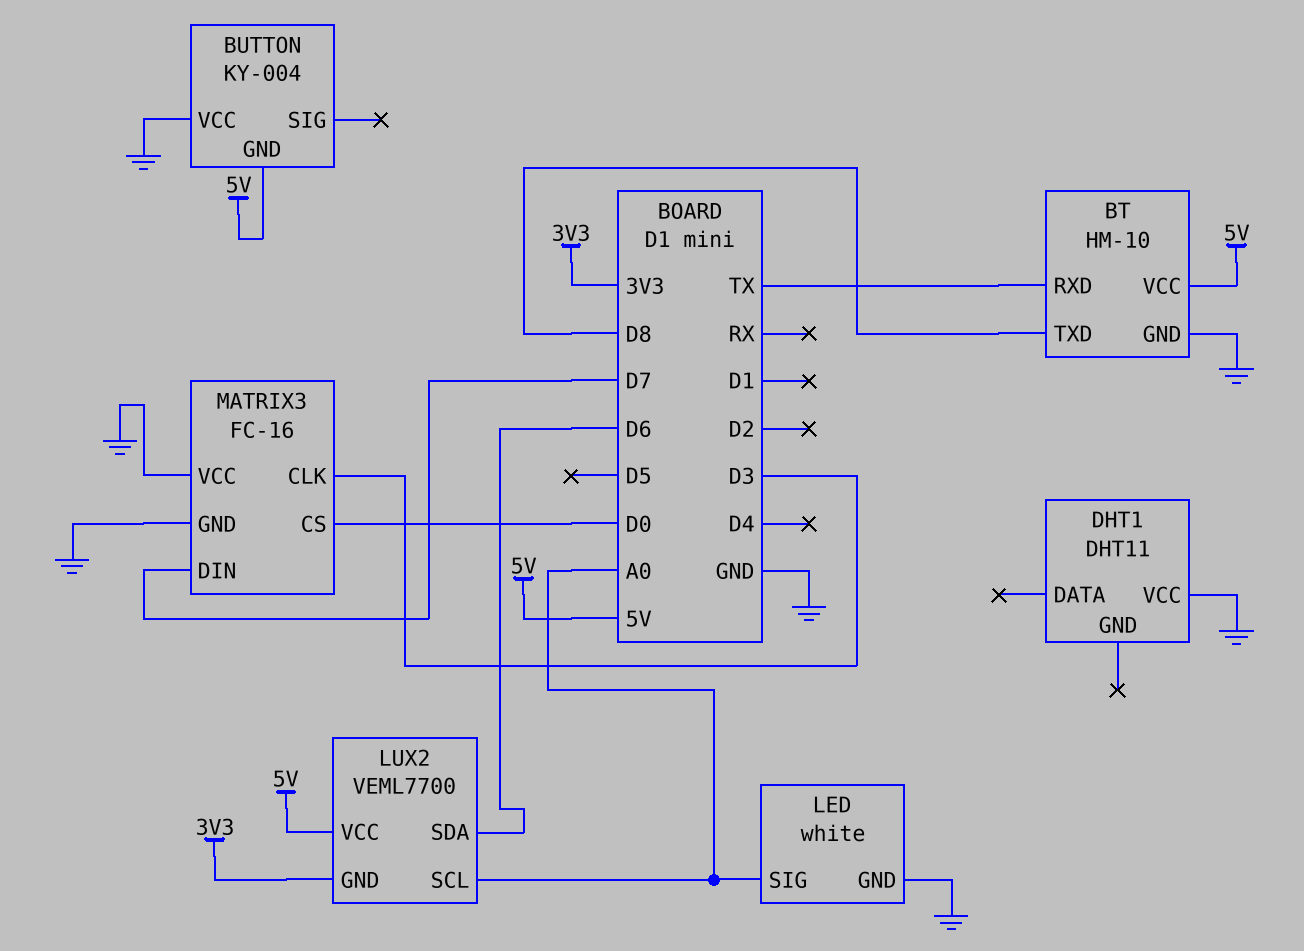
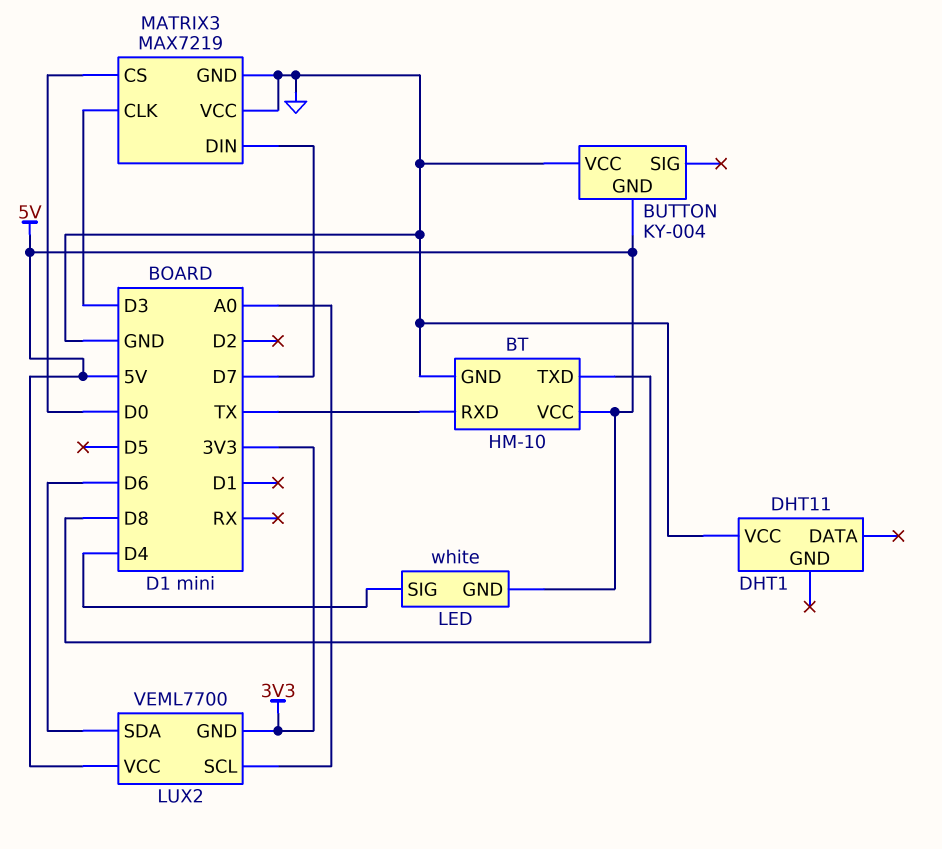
LED pin GND: GND -> 5V
LED pin SIG: A0 -> D4
MATRIX3: FC-16 -> MAX7219

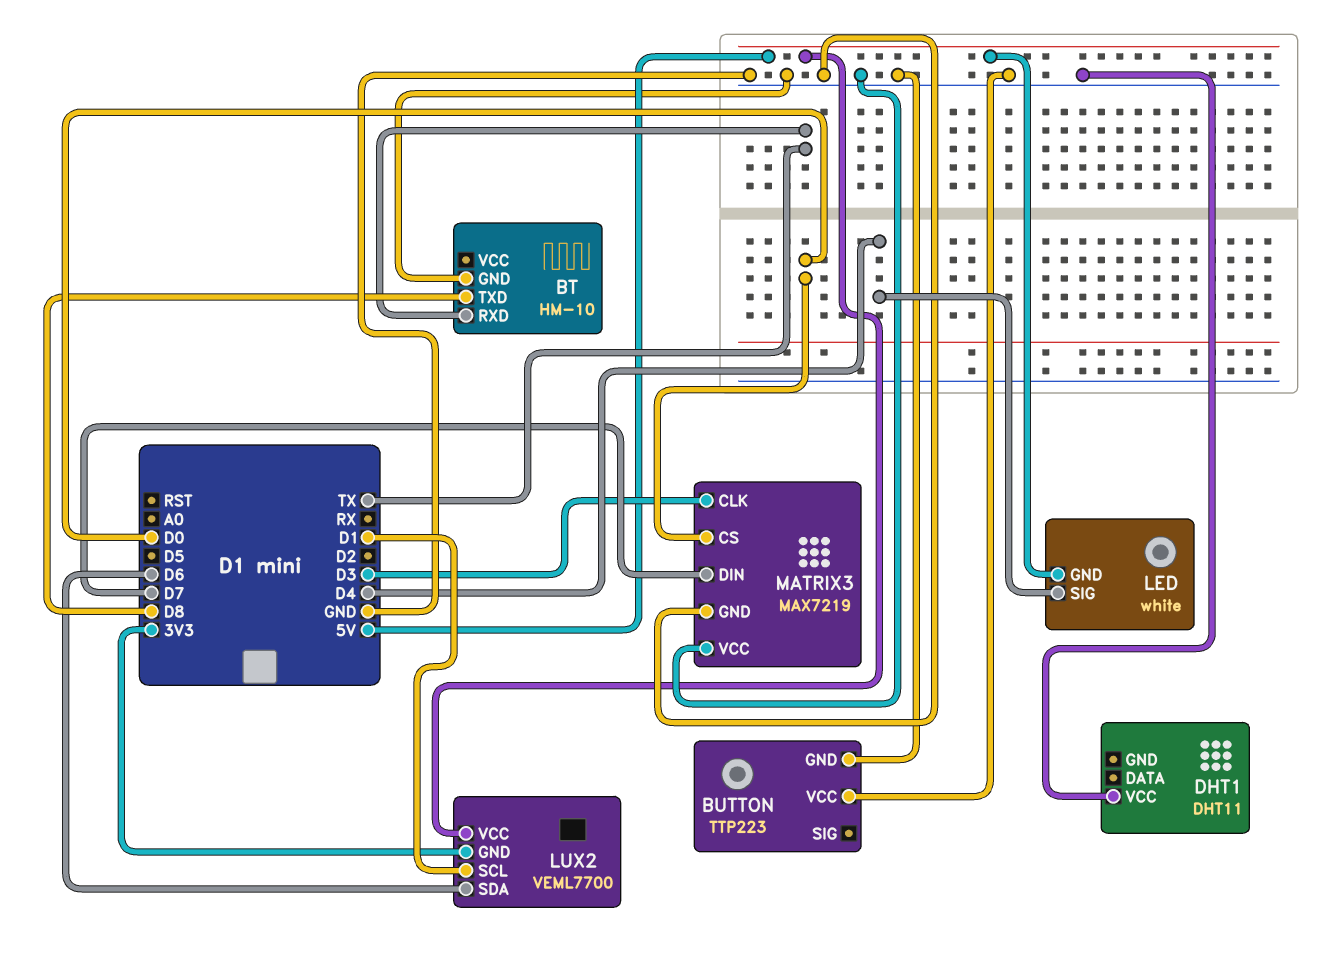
BT pin VCC: 5V -> none
BUTTON: KY-004 -> TTP223
BUTTON pin GND: 5V -> GND
LUX2 pin SCL: A0 -> D1

